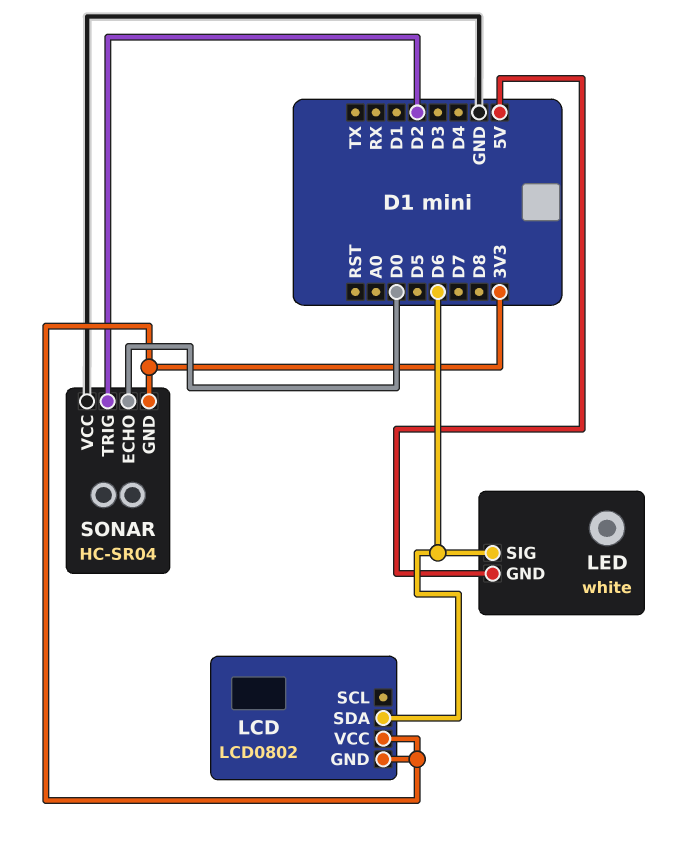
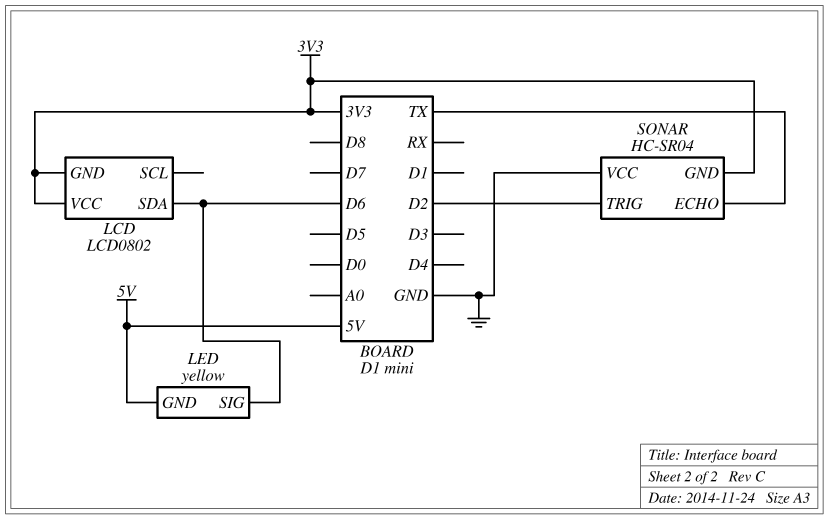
LED: white -> yellow
SONAR pin ECHO: D0 -> TX

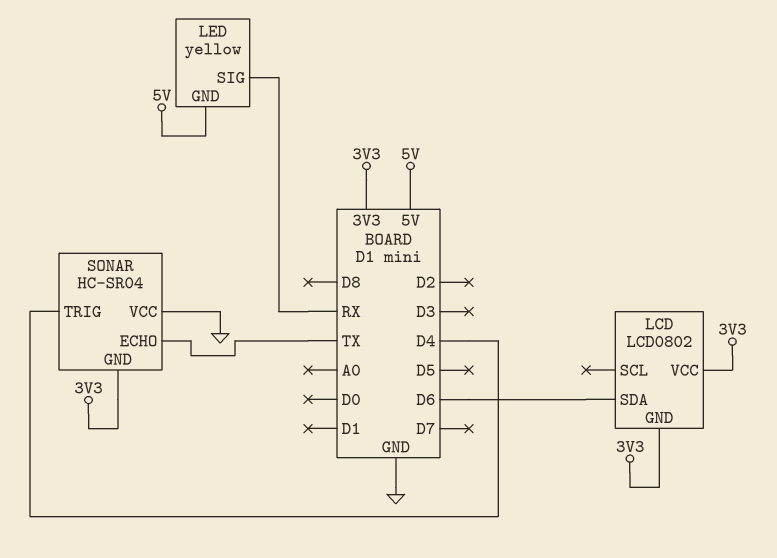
LED pin SIG: D6 -> RX
SONAR pin TRIG: D2 -> D4

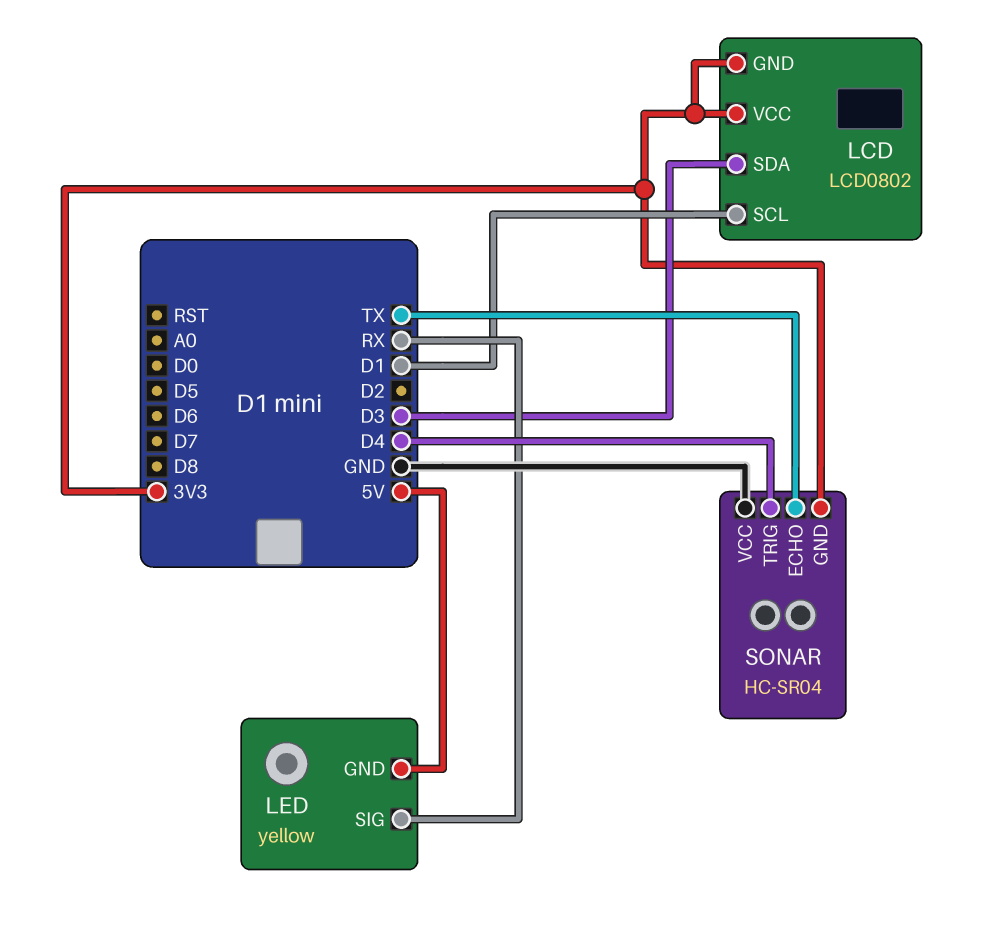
LCD pin SCL: none -> D1
LCD pin SDA: D6 -> D3

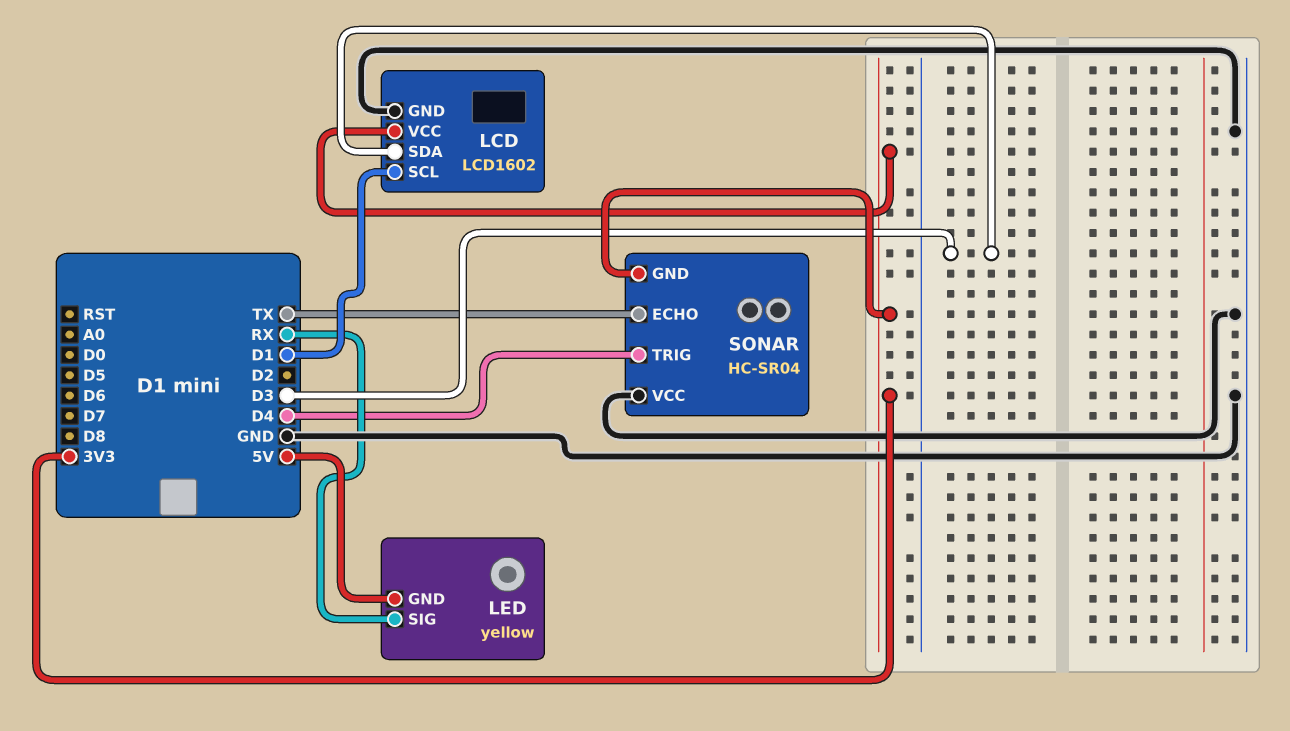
LCD: LCD0802 -> LCD1602
LCD pin GND: 3V3 -> GND

